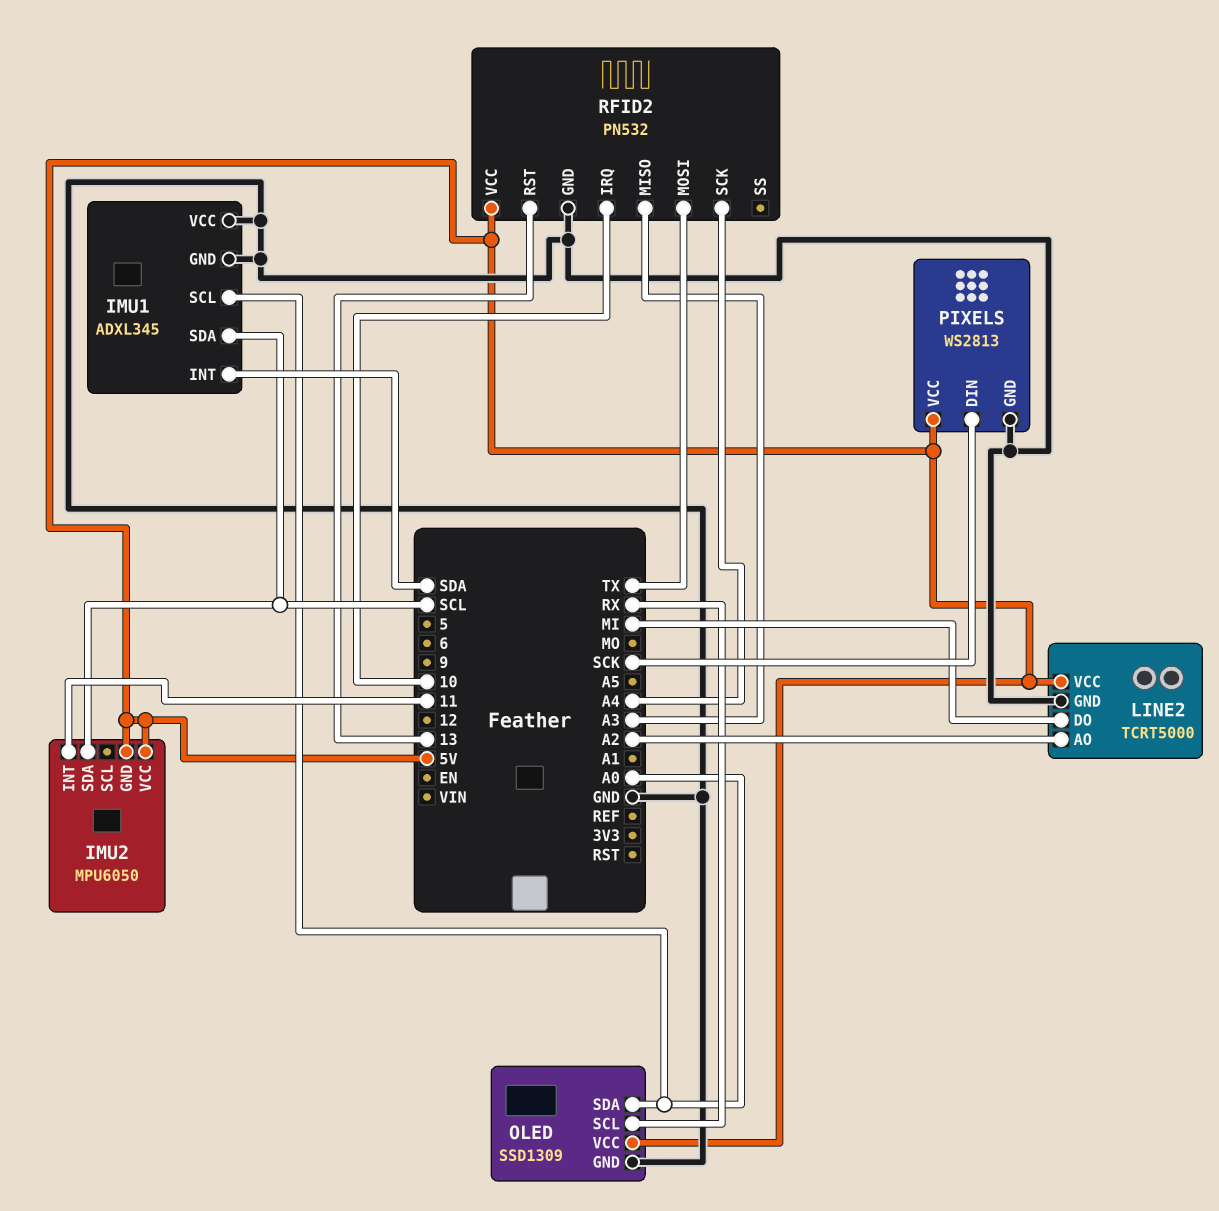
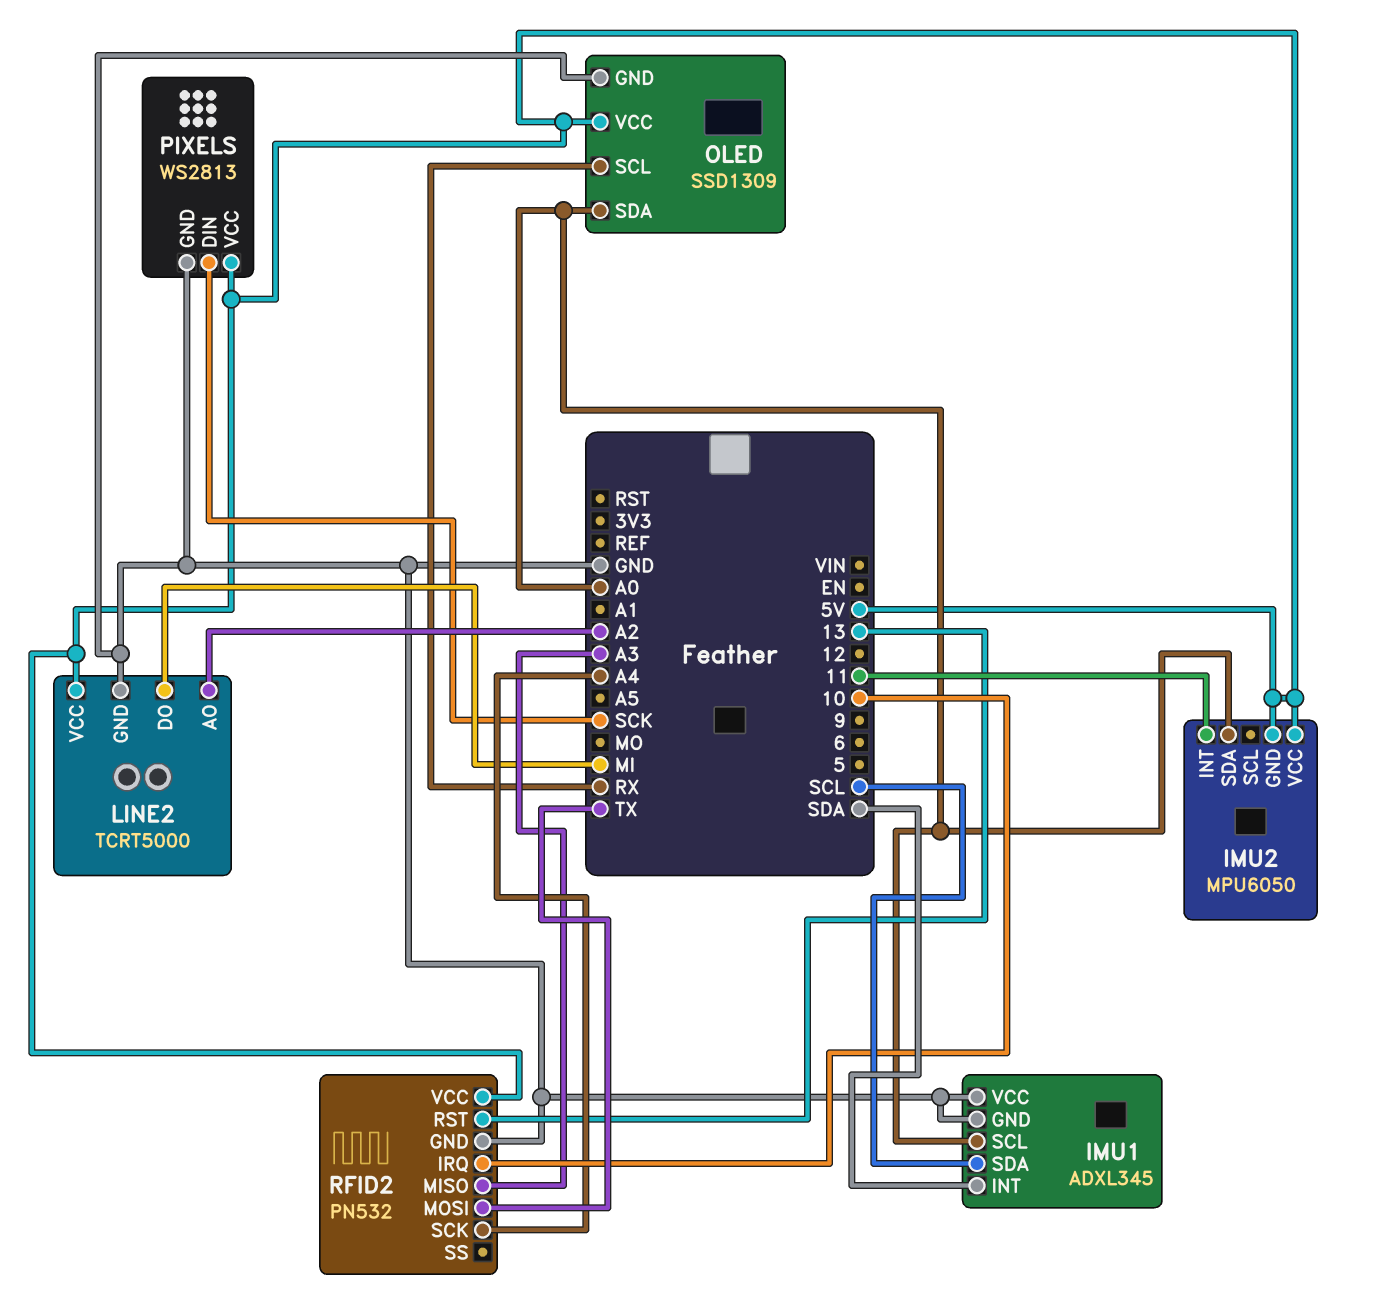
IMU2 pin SDA: SCL -> A0

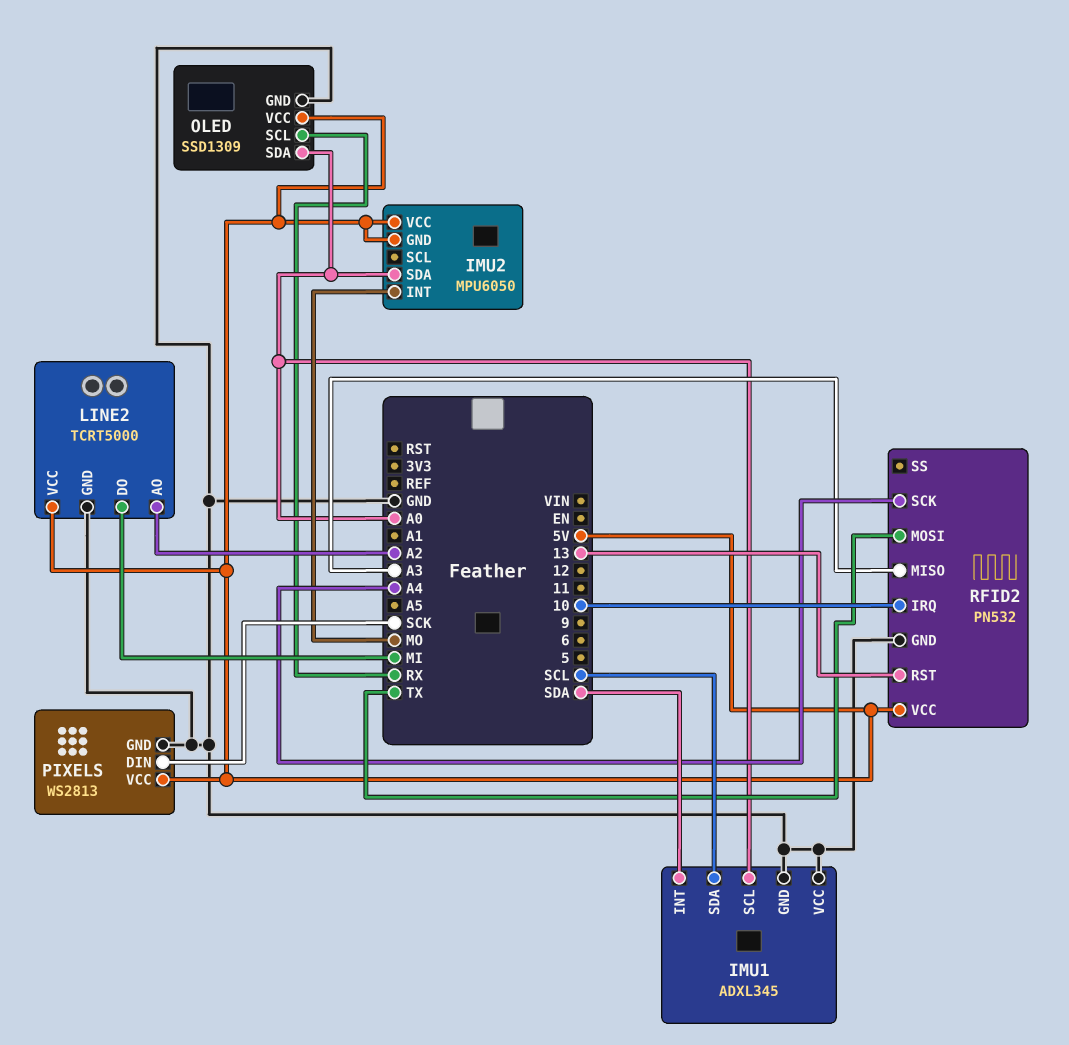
IMU2 pin INT: 11 -> MO

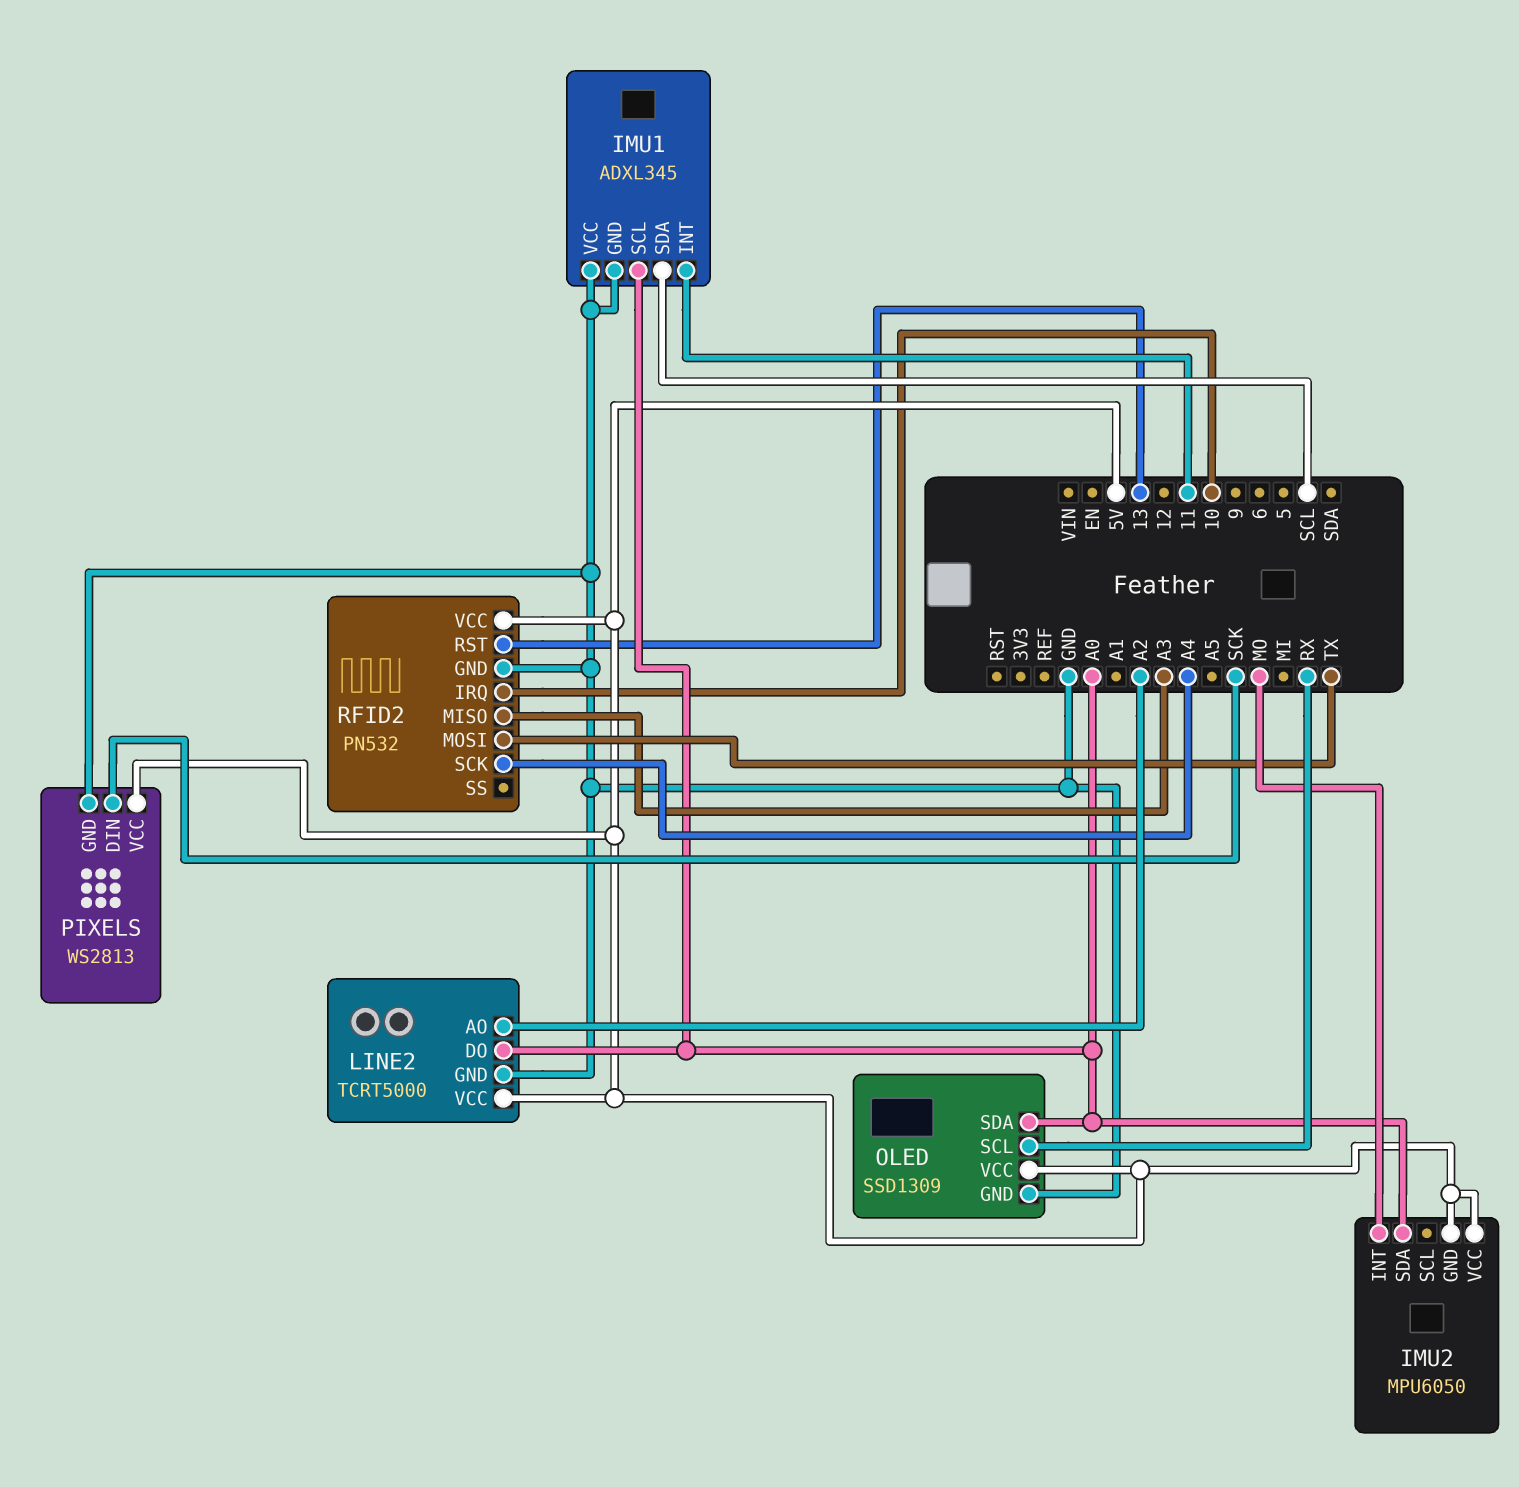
IMU1 pin INT: SDA -> 11
LINE2 pin DO: MI -> A0

